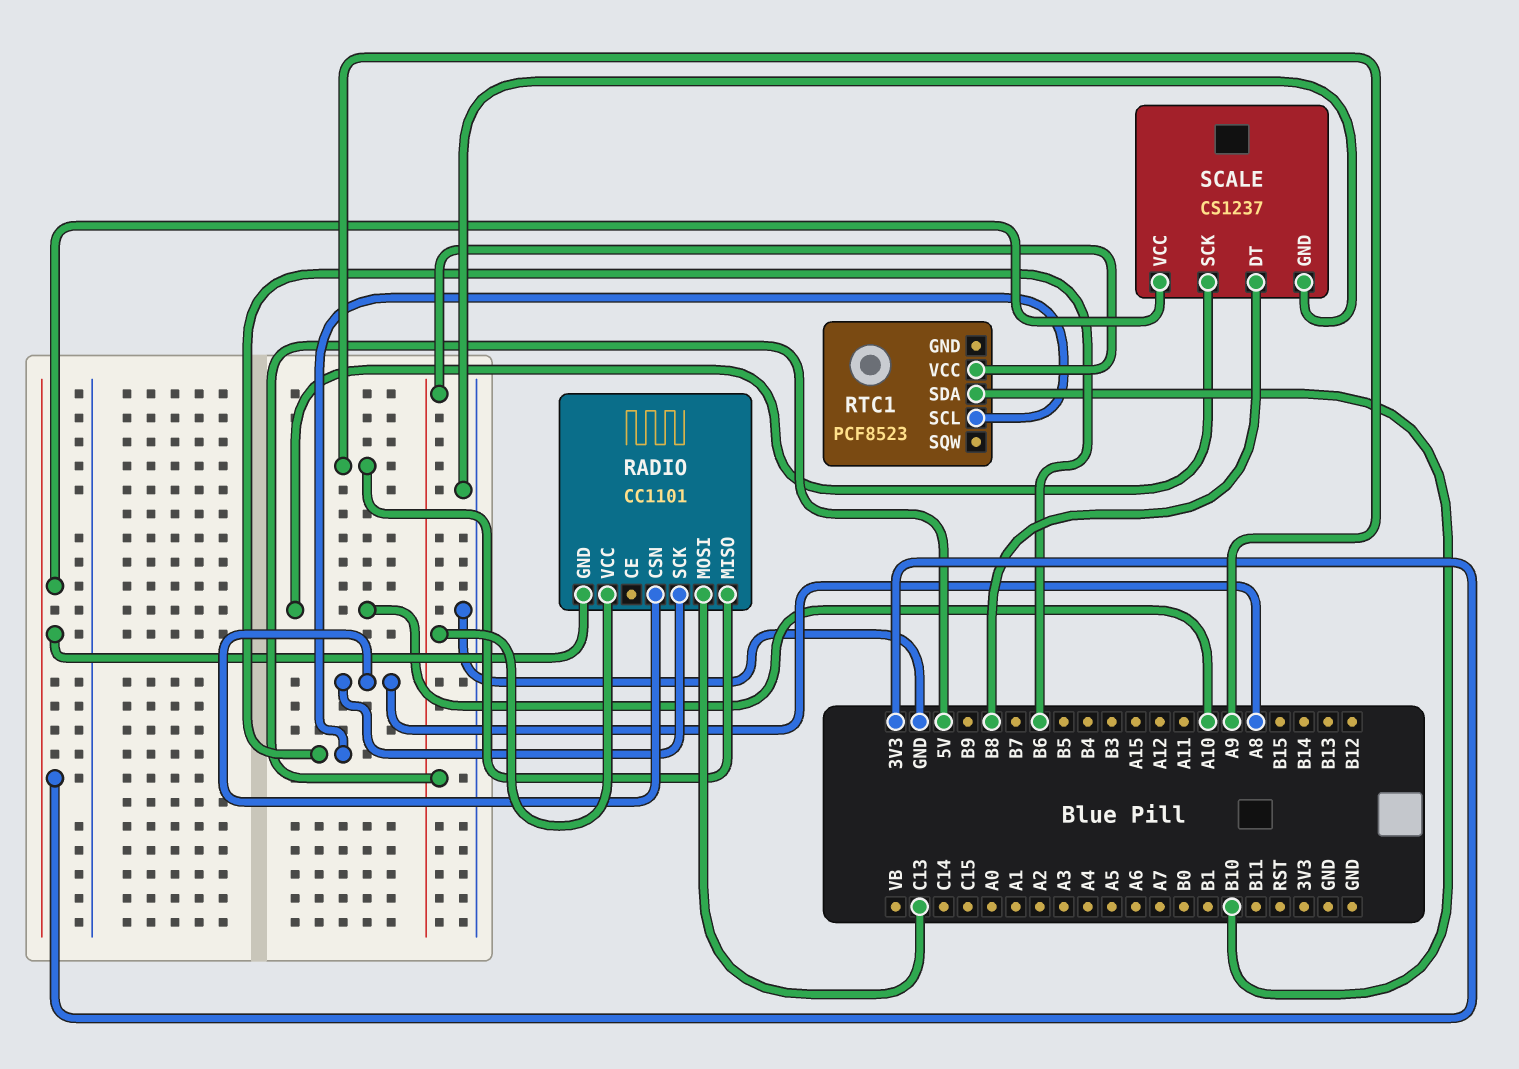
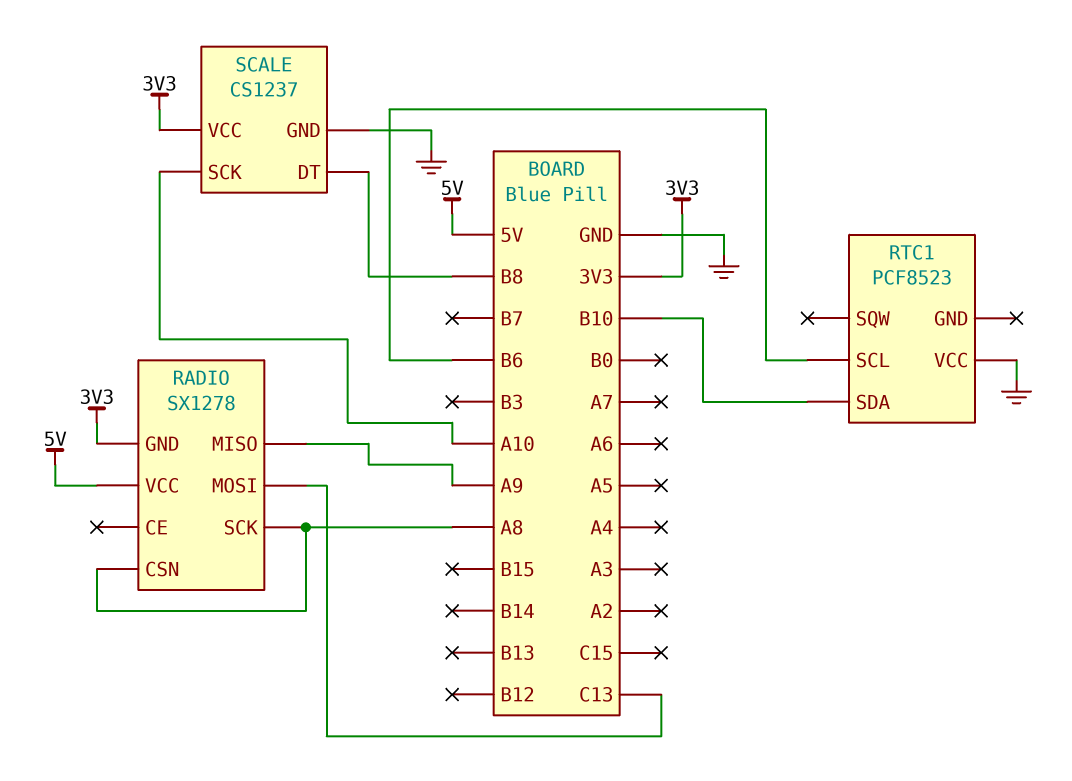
RADIO: CC1101 -> SX1278
RTC1 pin VCC: 5V -> GND

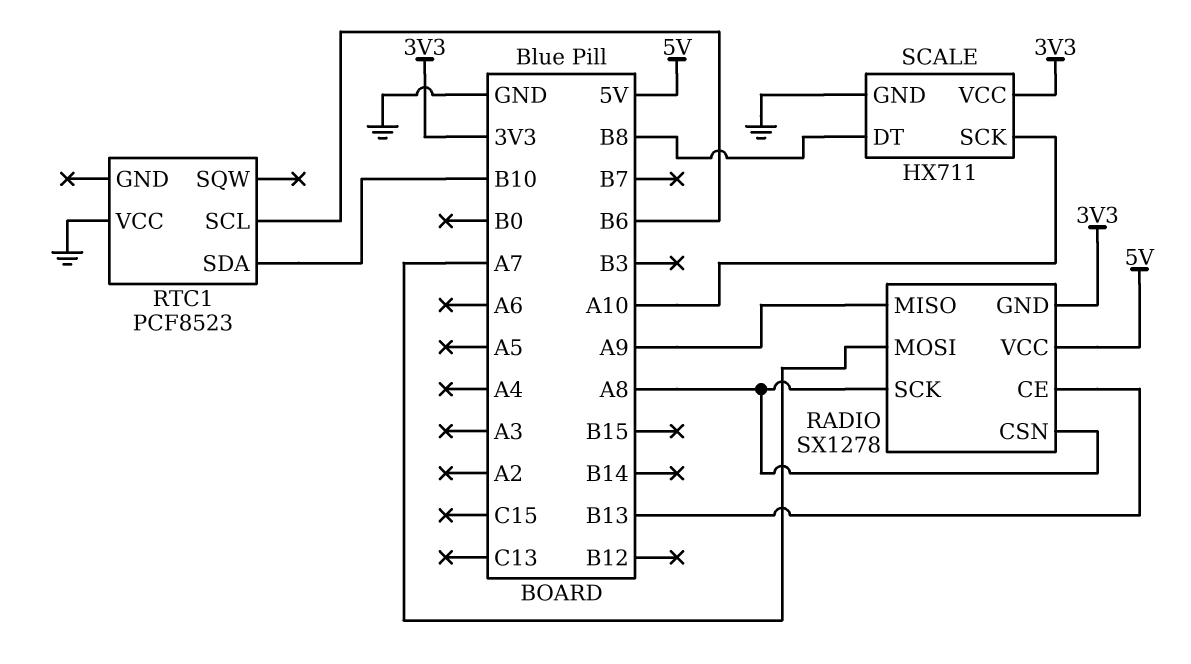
RADIO pin CE: none -> B13
RADIO pin MOSI: C13 -> A7
SCALE: CS1237 -> HX711

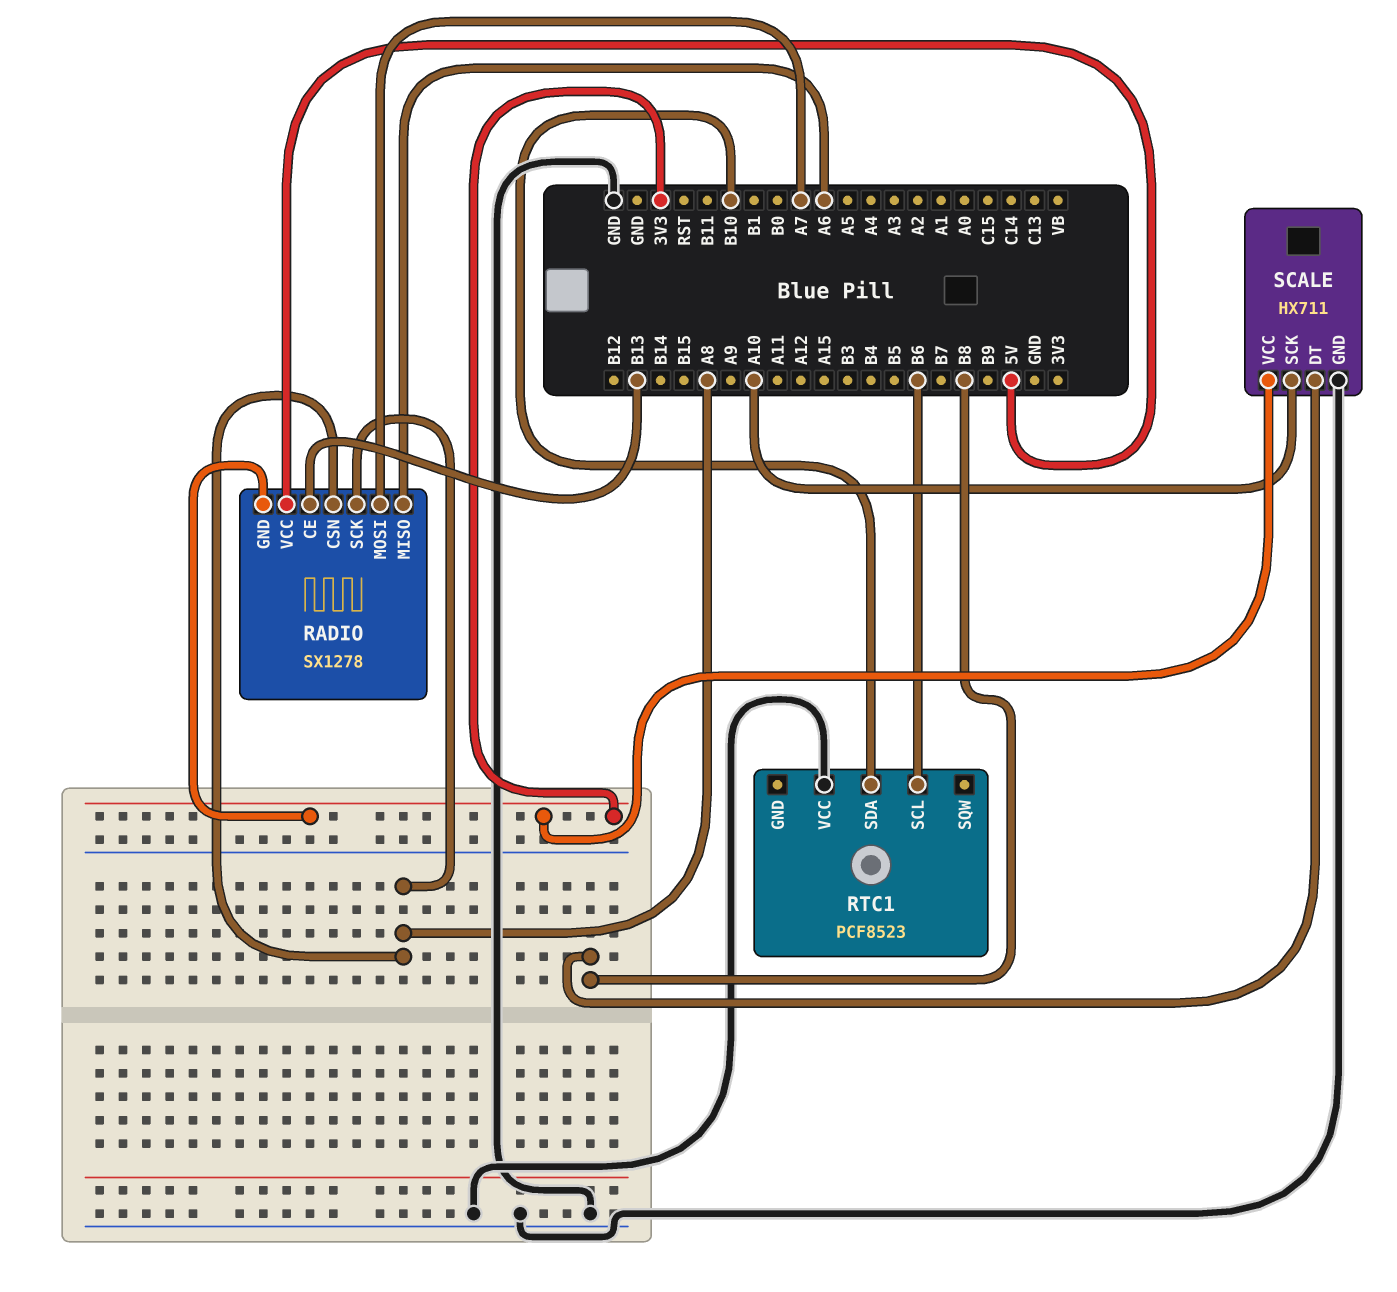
RADIO pin MISO: A9 -> A6

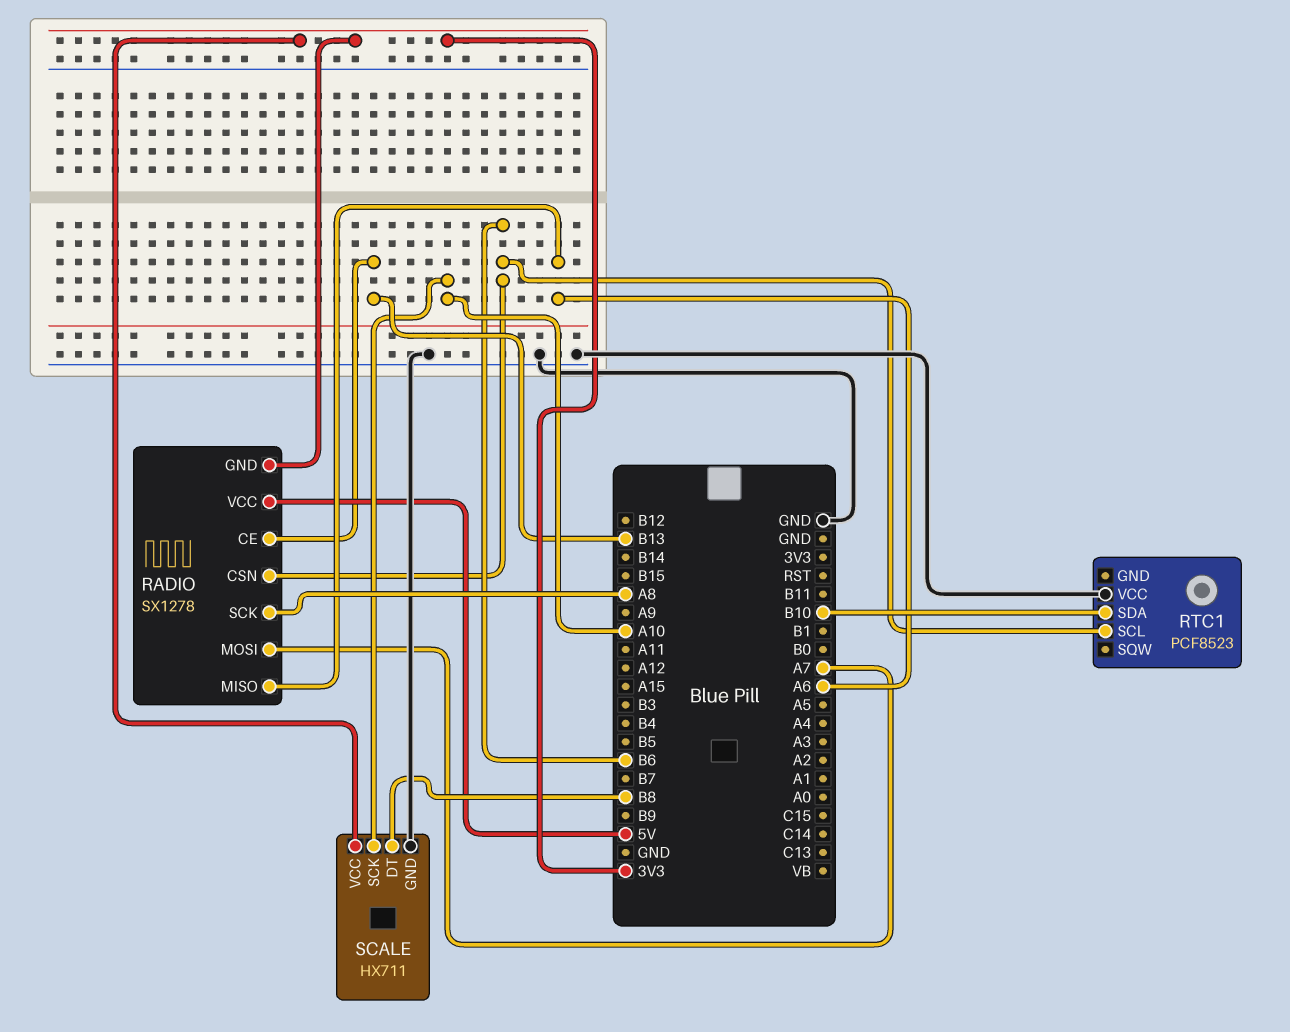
RADIO pin CSN: A8 -> B6

